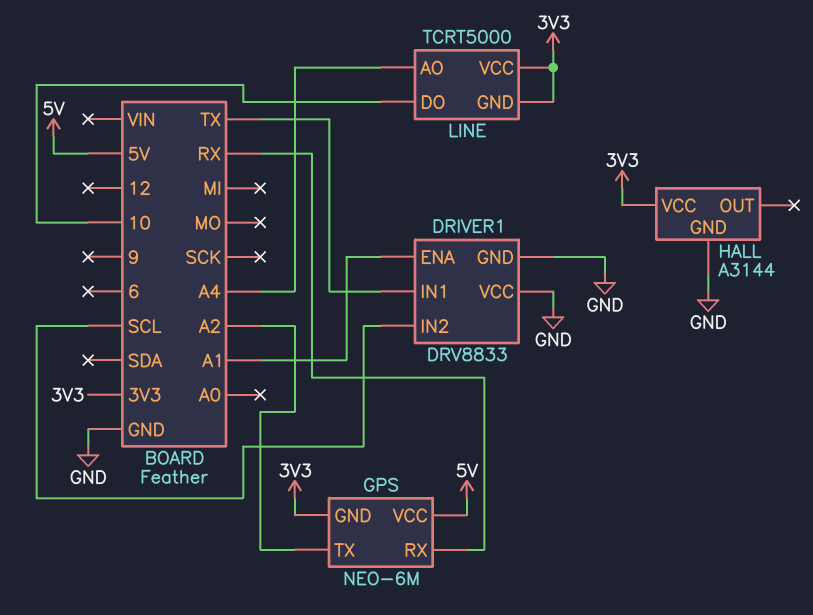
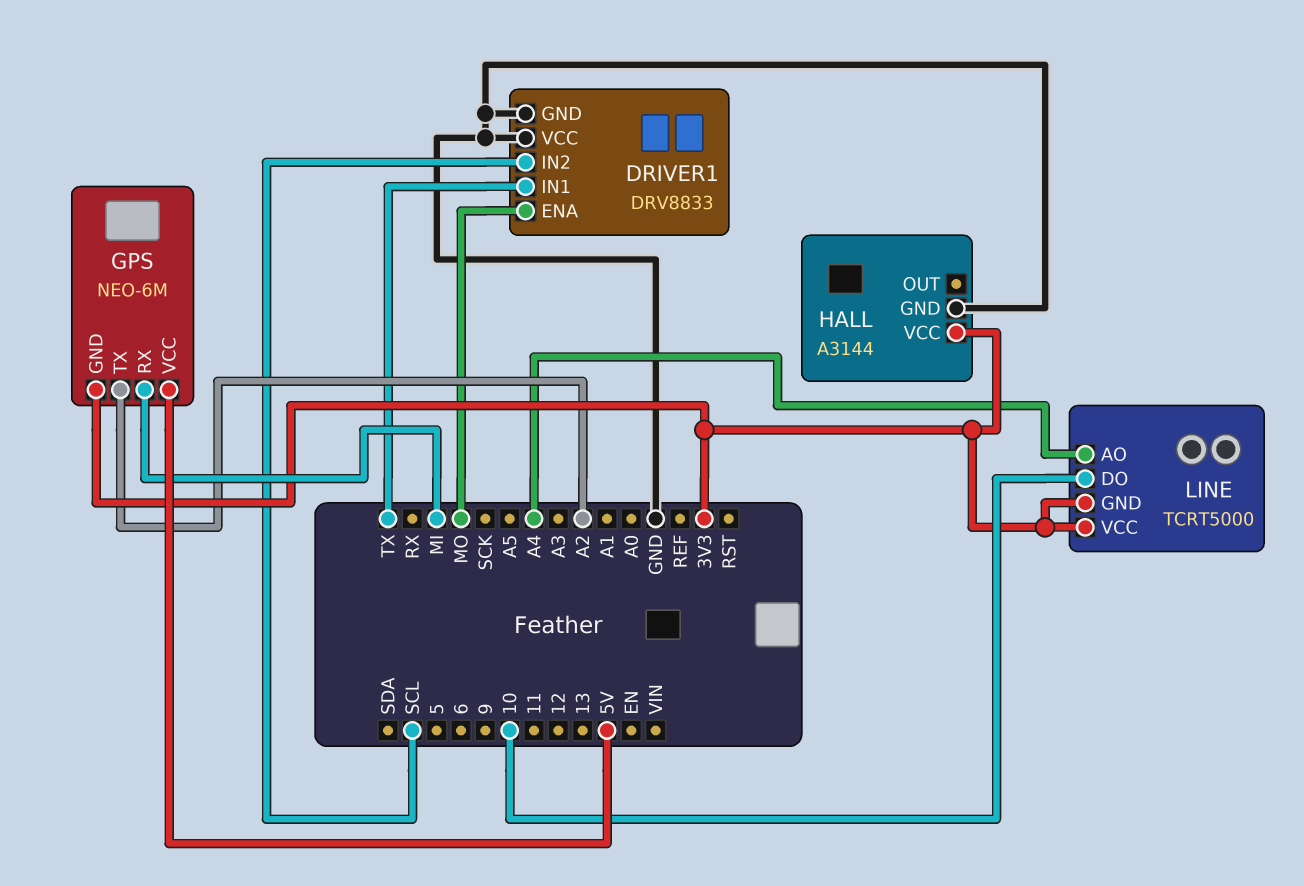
DRIVER1 pin ENA: A1 -> MO
GPS pin RX: RX -> MI

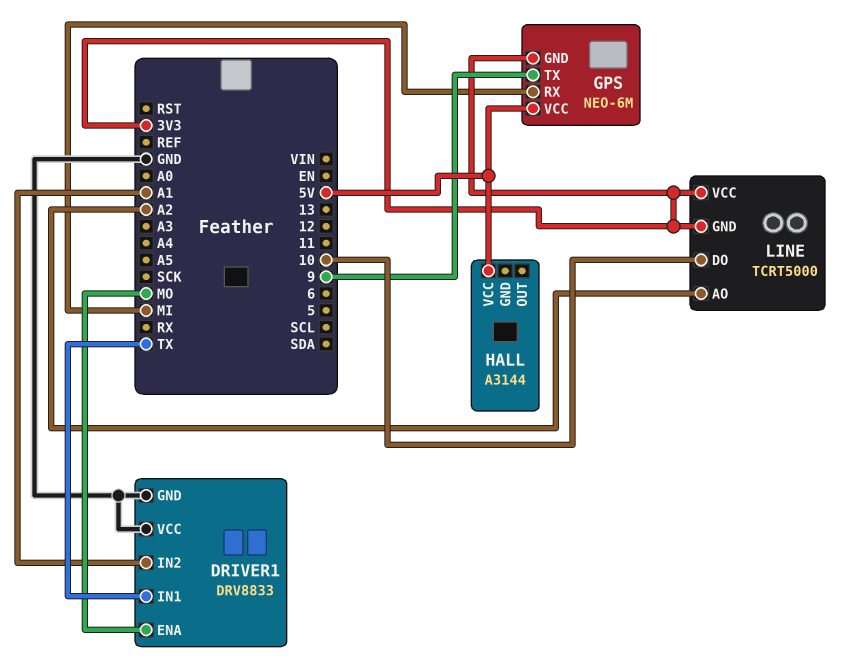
DRIVER1 pin IN2: SCL -> A1
GPS pin TX: A2 -> 9
HALL pin GND: GND -> none
HALL pin VCC: 3V3 -> 5V
LINE pin AO: A4 -> A2

